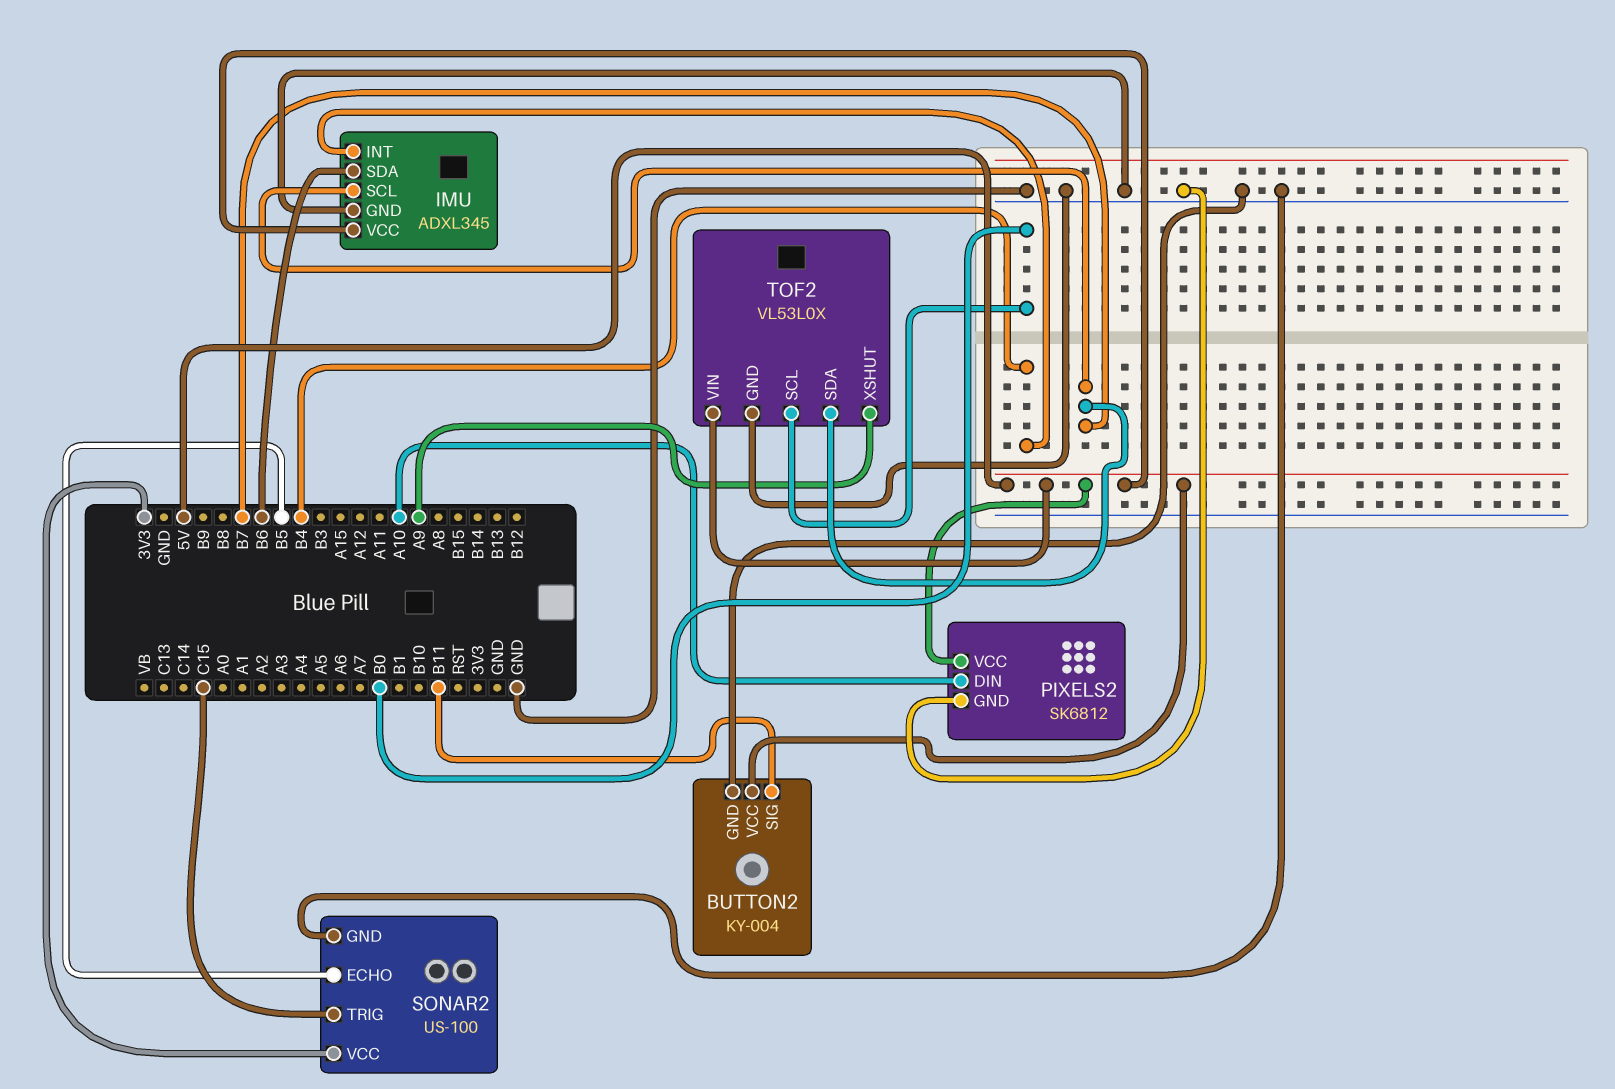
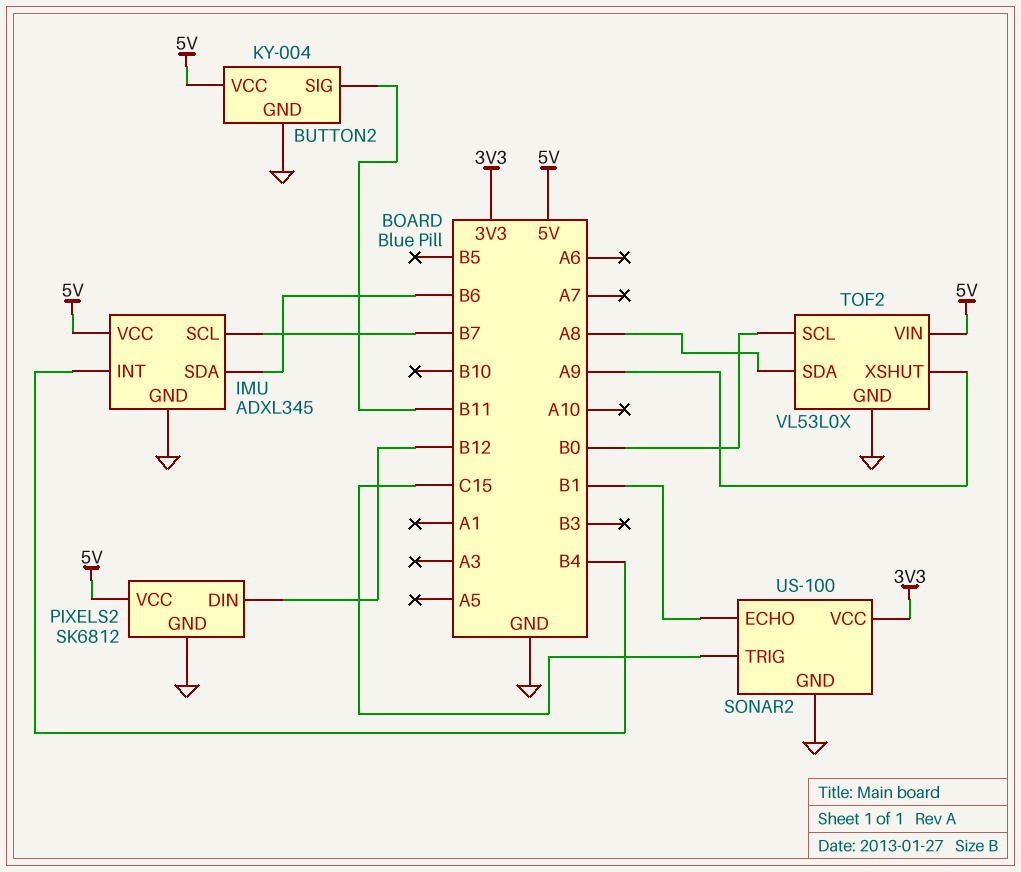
PIXELS2 pin DIN: A10 -> B12
SONAR2 pin ECHO: B5 -> B1
TOF2 pin SDA: B7 -> A8

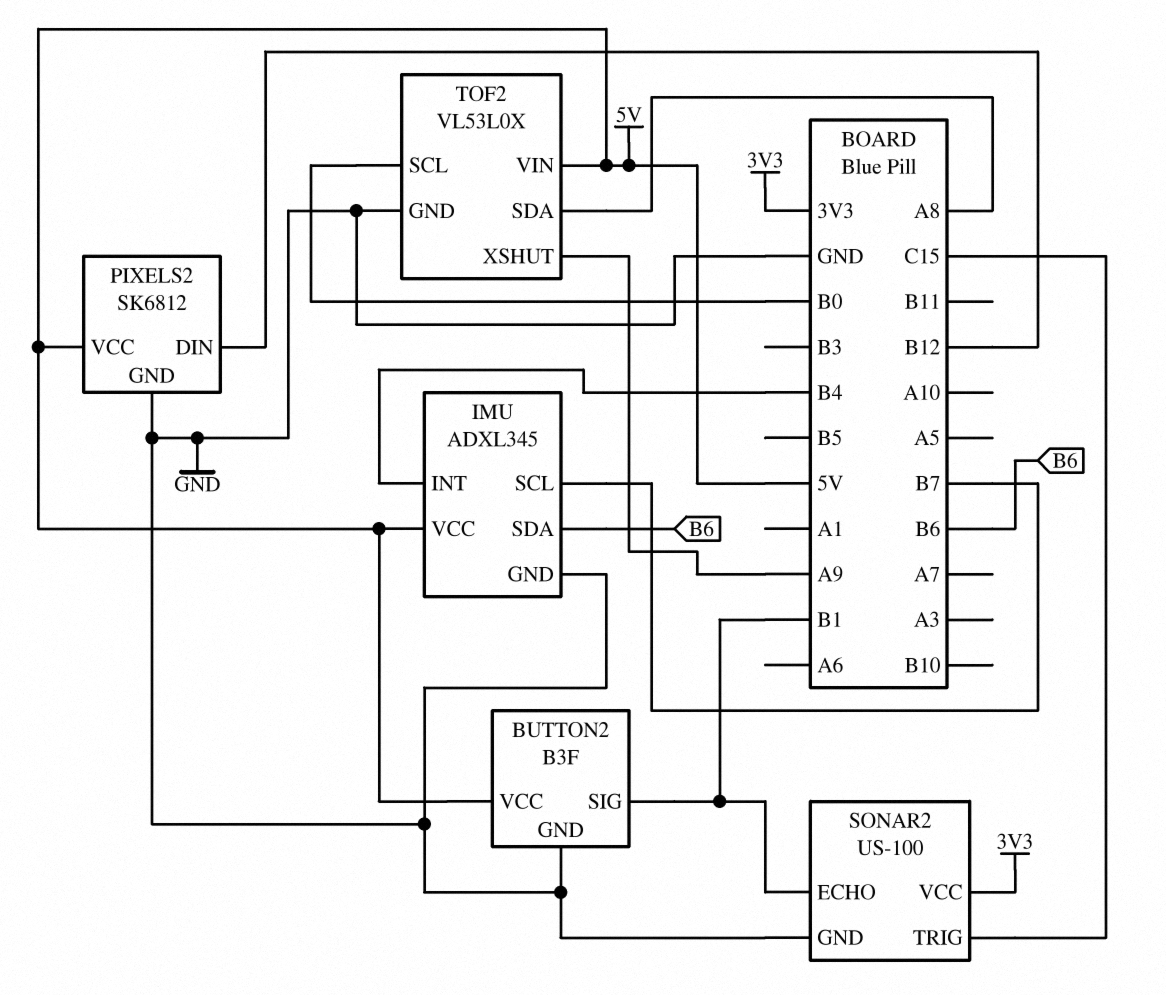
BUTTON2: KY-004 -> B3F
BUTTON2 pin SIG: B11 -> B1

